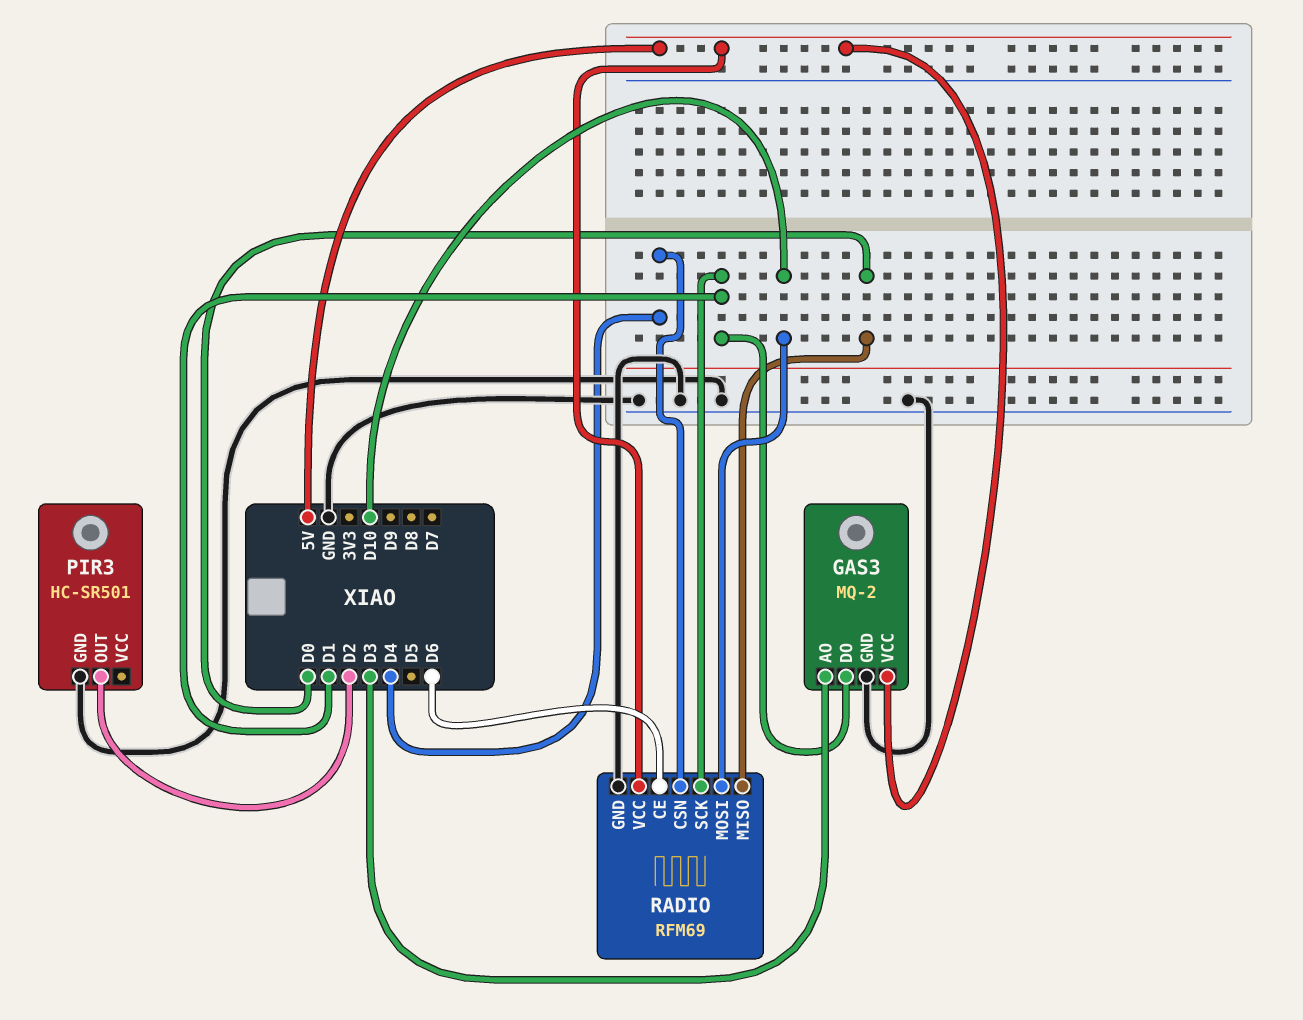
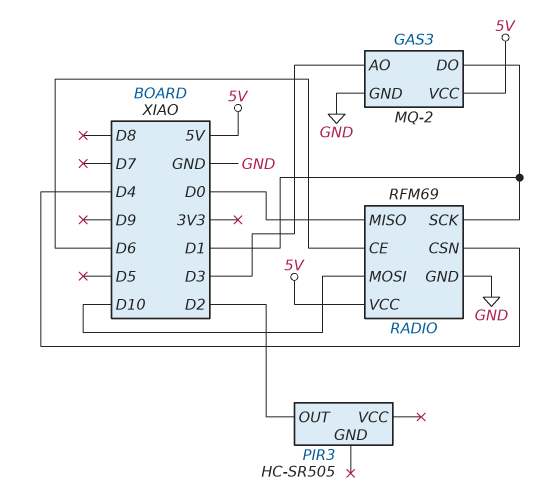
PIR3: HC-SR501 -> HC-SR505
PIR3 pin GND: GND -> none

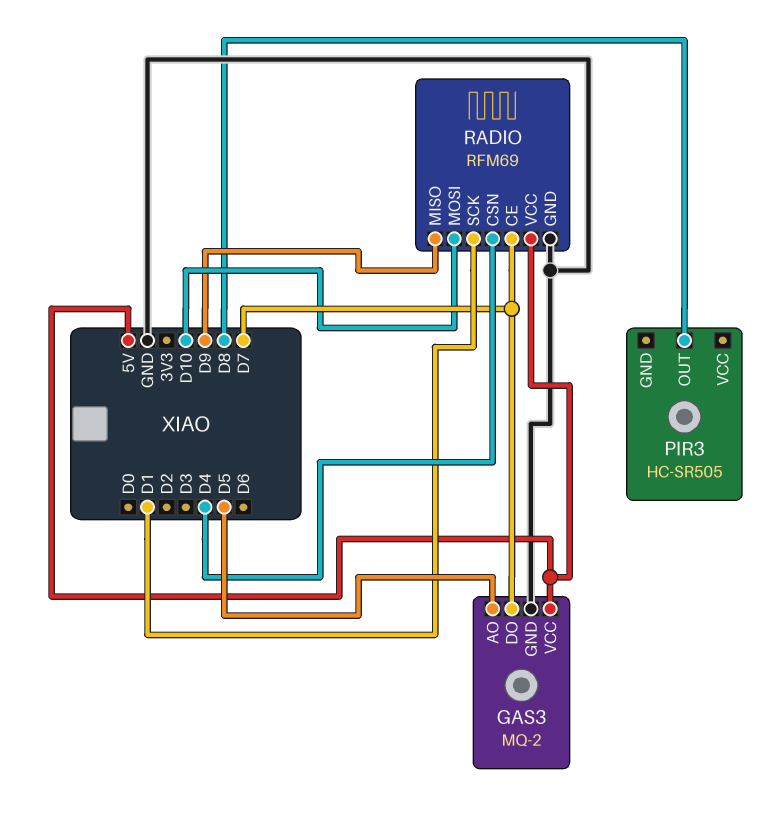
GAS3 pin AO: D3 -> D5
GAS3 pin DO: D1 -> D7
PIR3 pin OUT: D2 -> D8
RADIO pin CE: D6 -> D7
RADIO pin MISO: D0 -> D9

